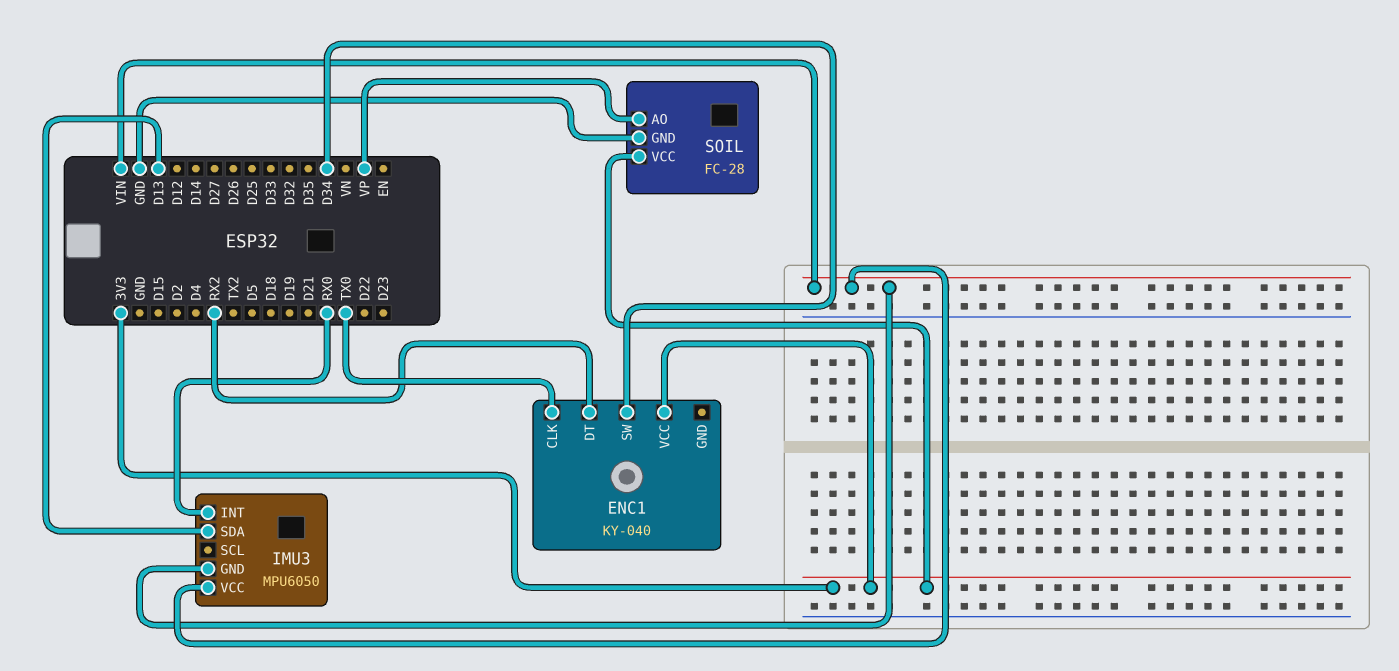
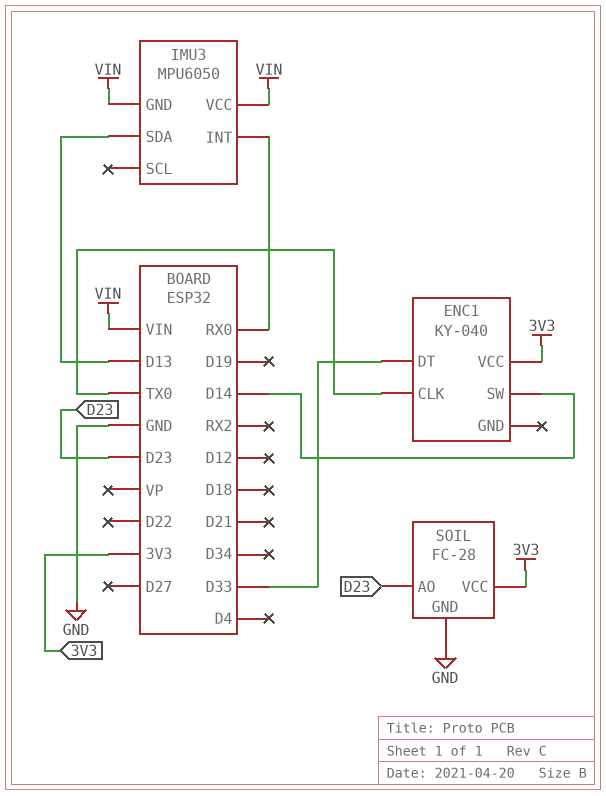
ENC1 pin DT: RX2 -> D33
ENC1 pin SW: D34 -> D14
SOIL pin AO: VP -> D23

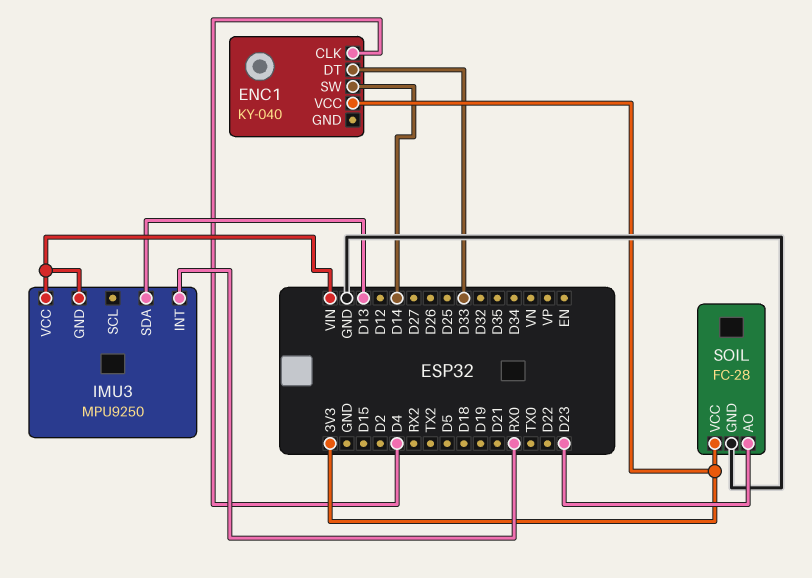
ENC1 pin CLK: TX0 -> D4
IMU3: MPU6050 -> MPU9250

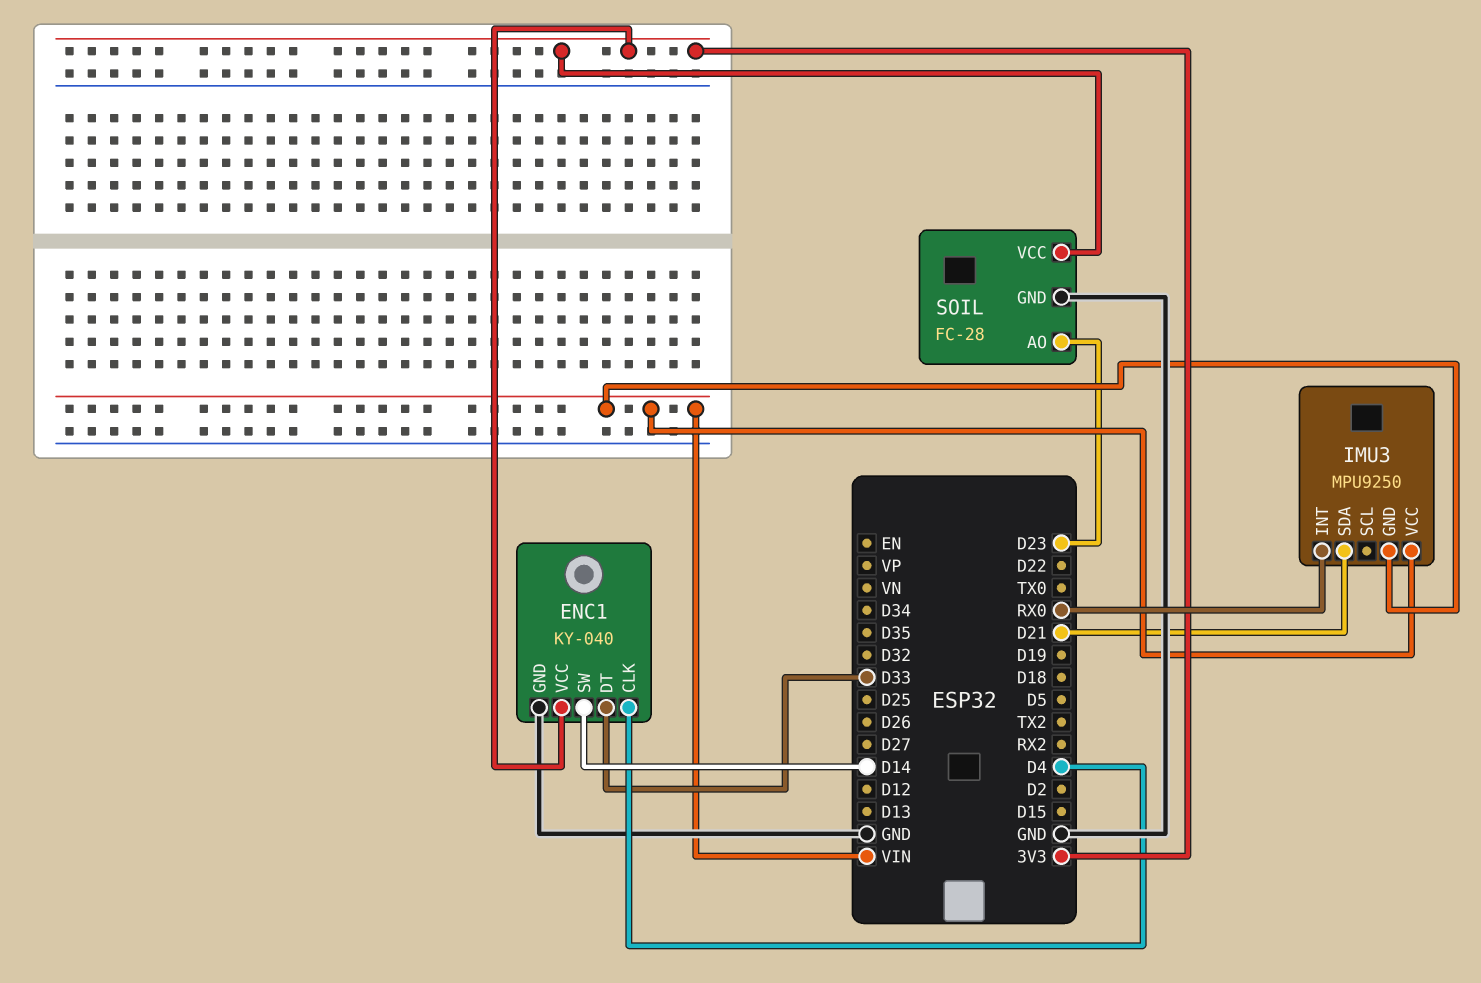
ENC1 pin GND: none -> GND
IMU3 pin SDA: D13 -> D21

